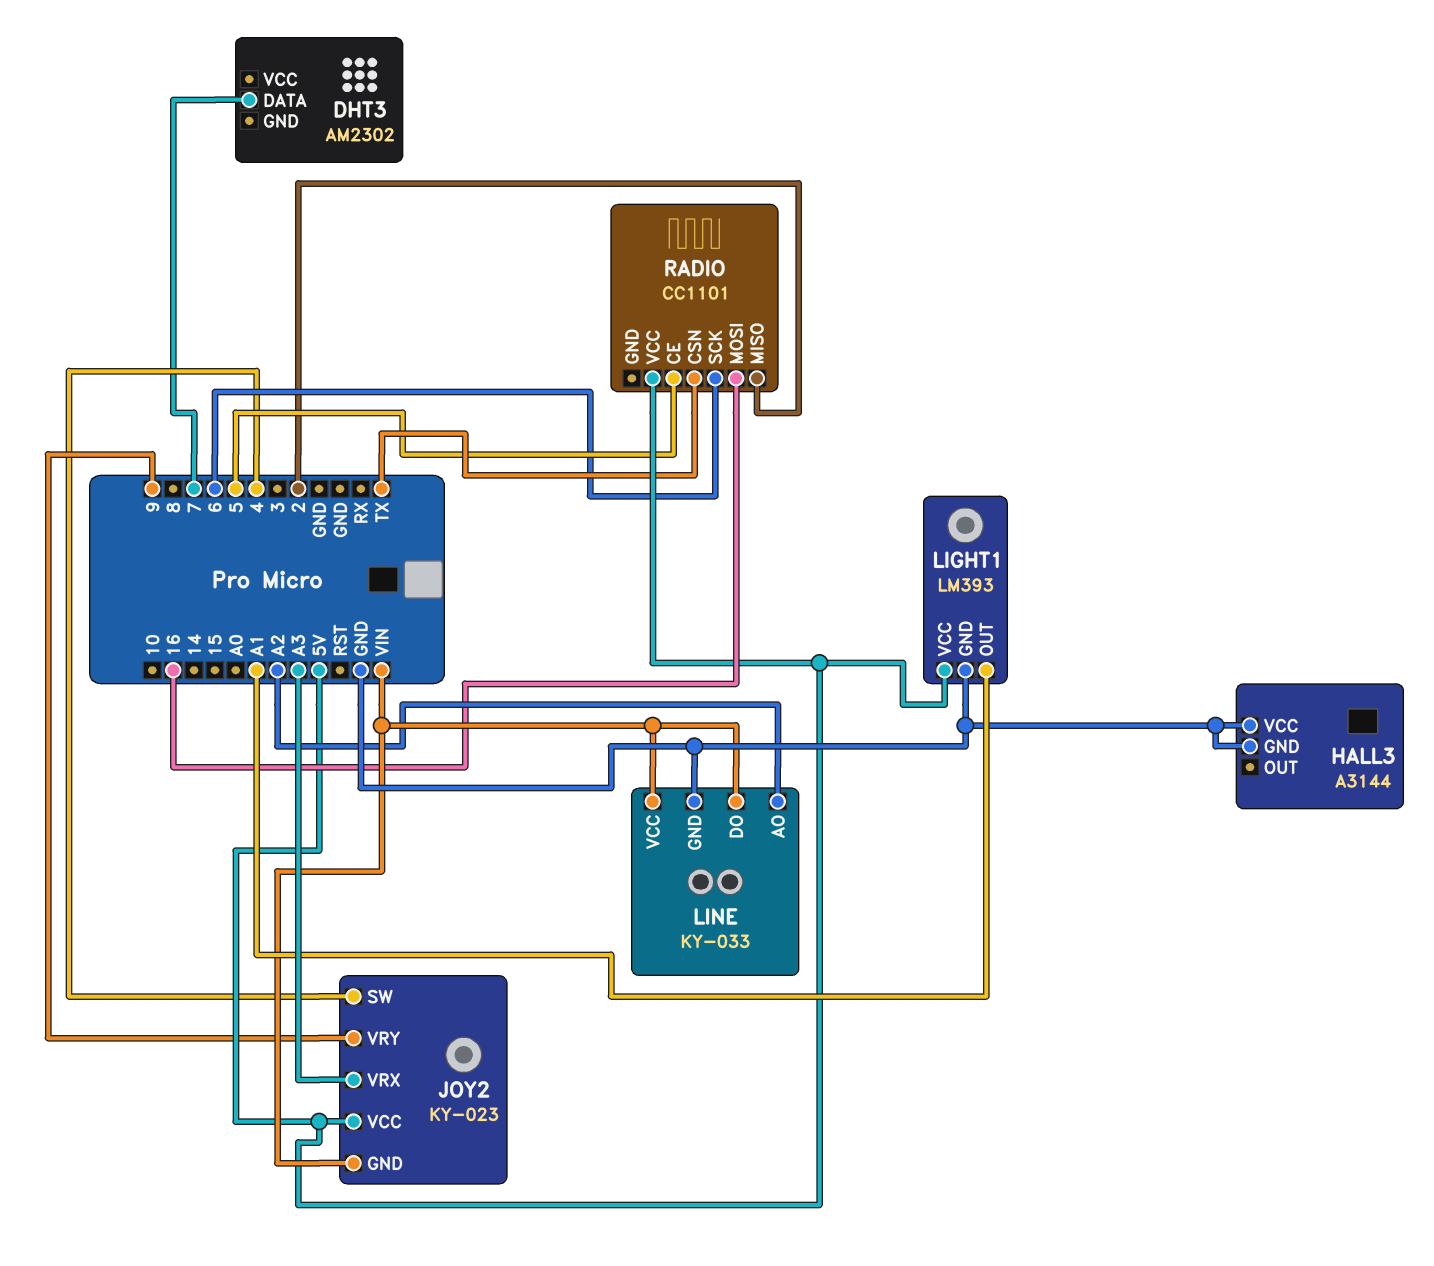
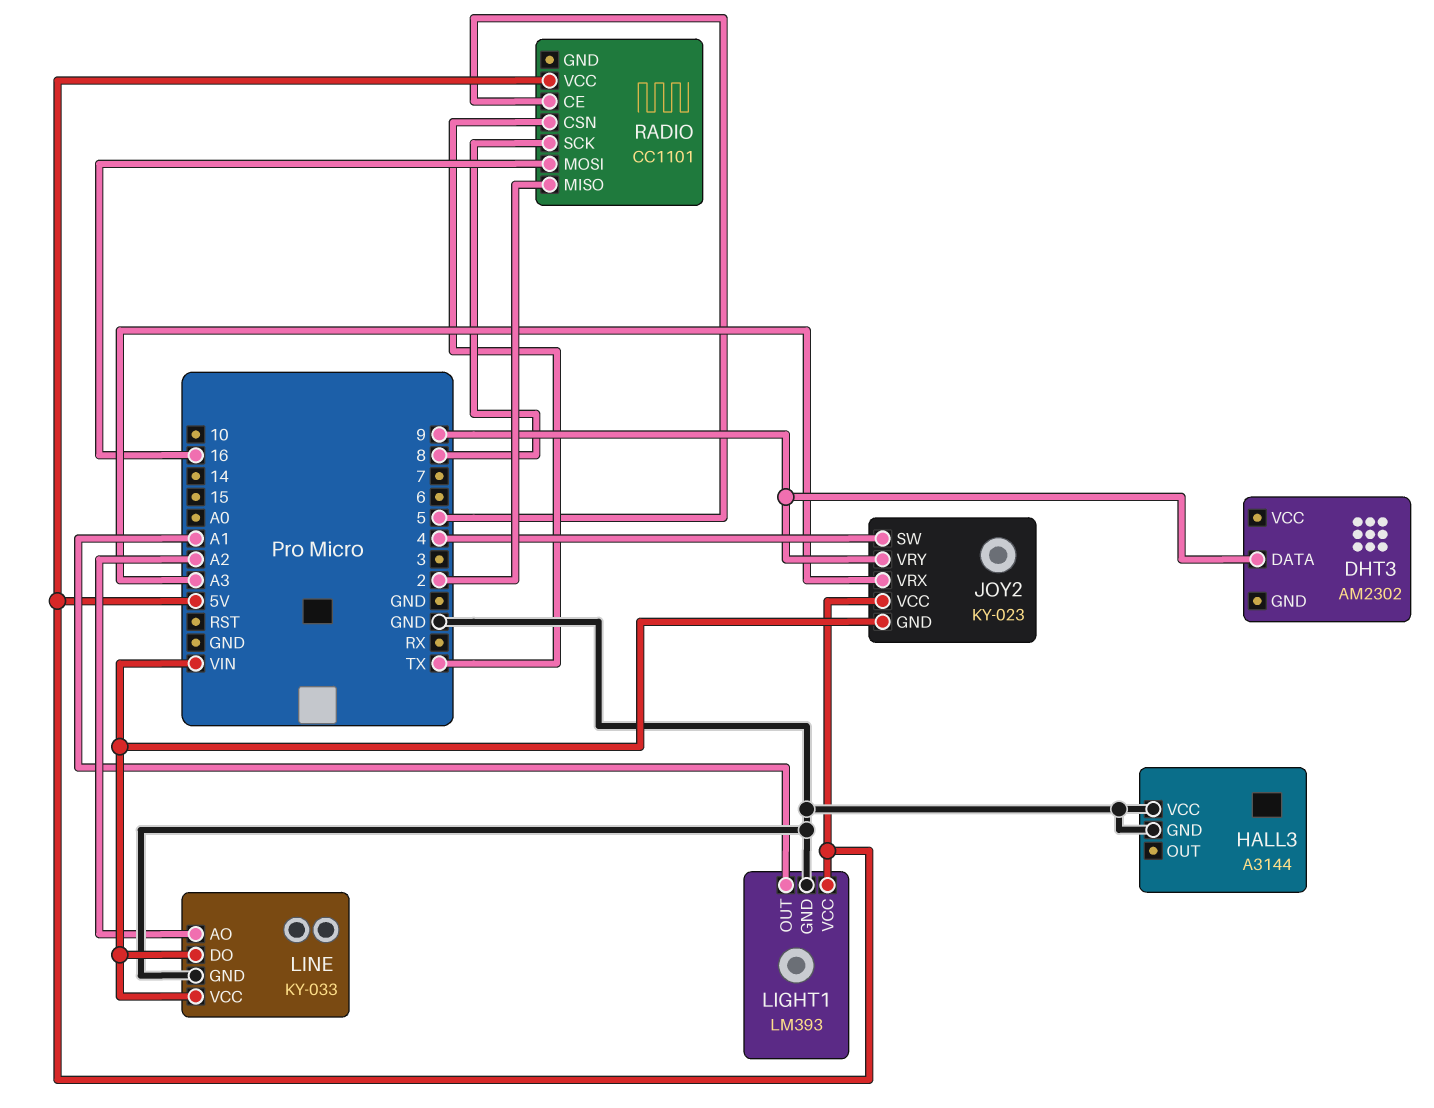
DHT3 pin DATA: 7 -> 9
RADIO pin SCK: 6 -> 8

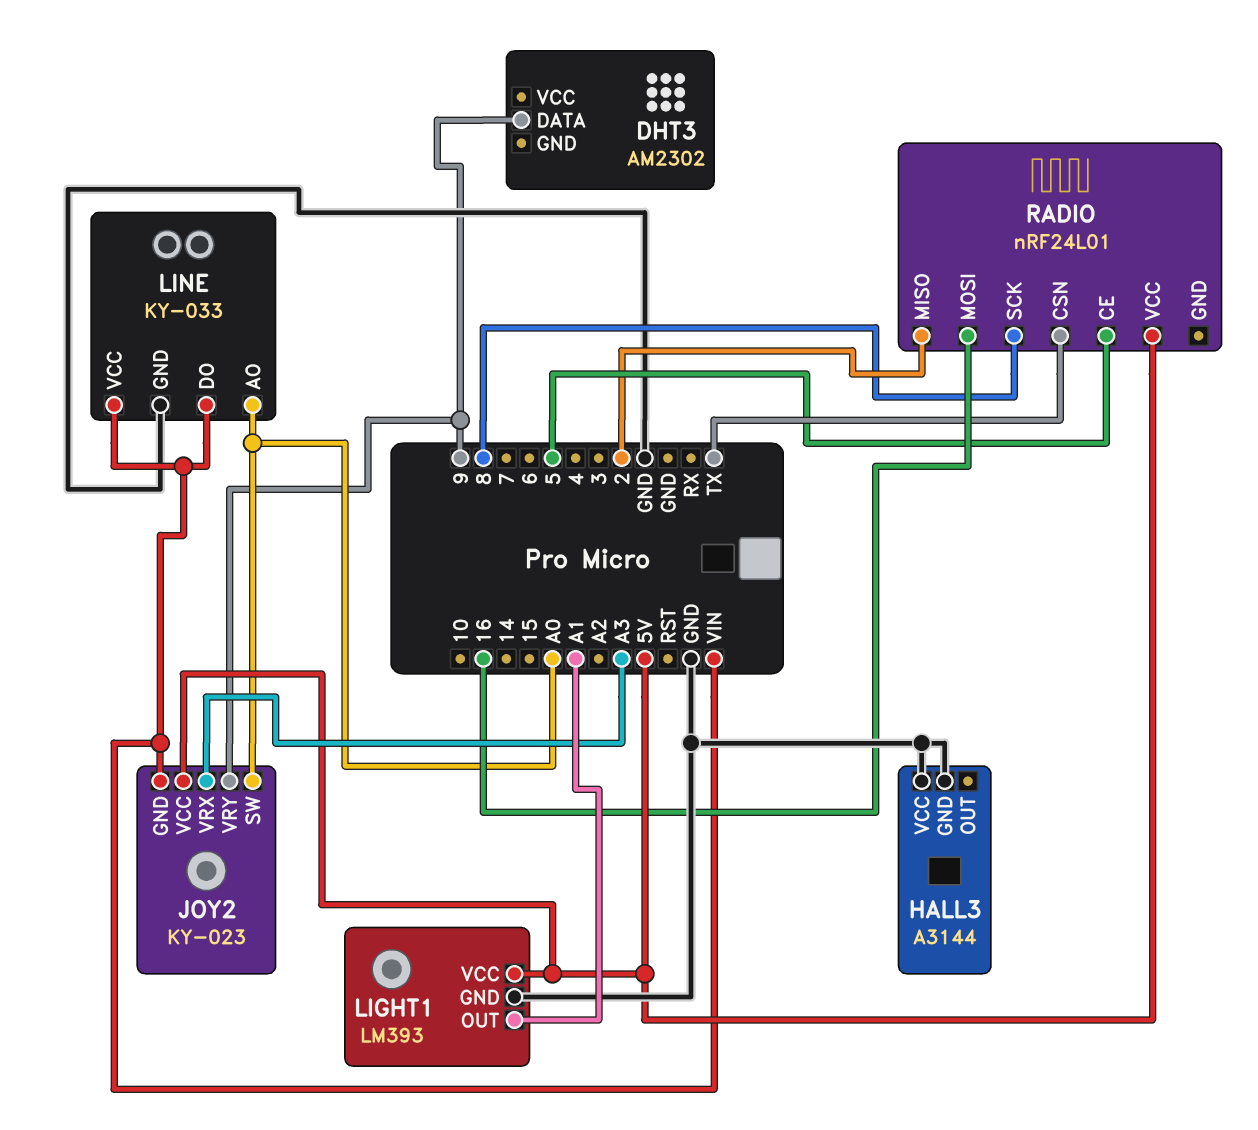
JOY2 pin SW: 4 -> A0
LINE pin AO: A2 -> A0
RADIO: CC1101 -> nRF24L01

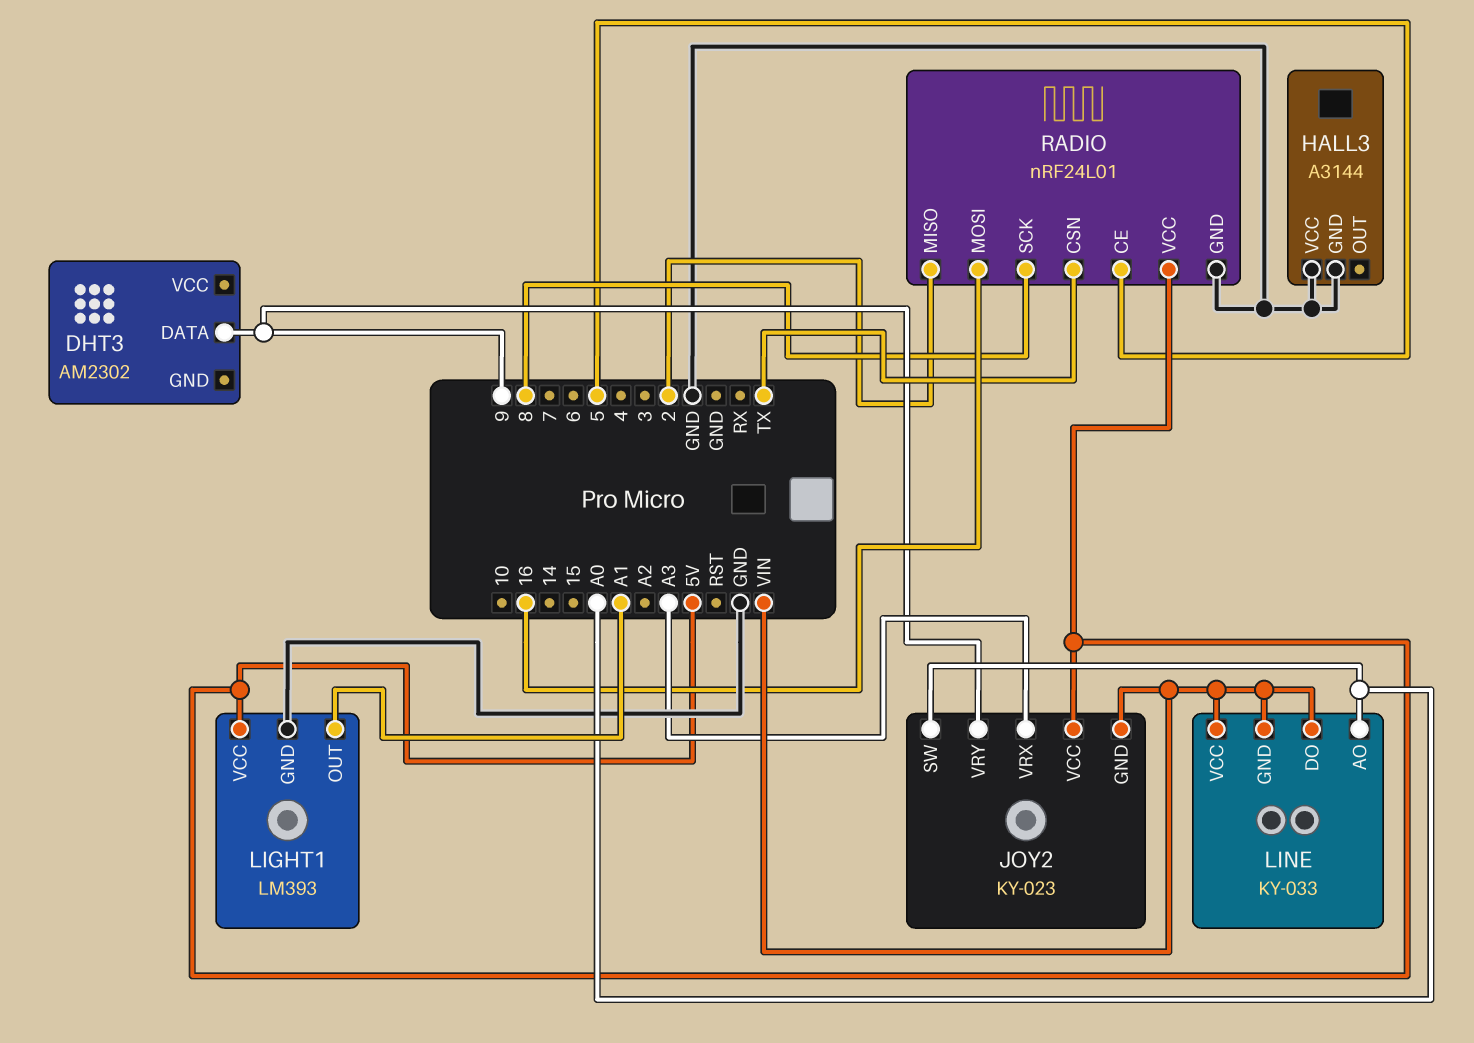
LINE pin GND: GND -> VIN
RADIO pin GND: none -> GND

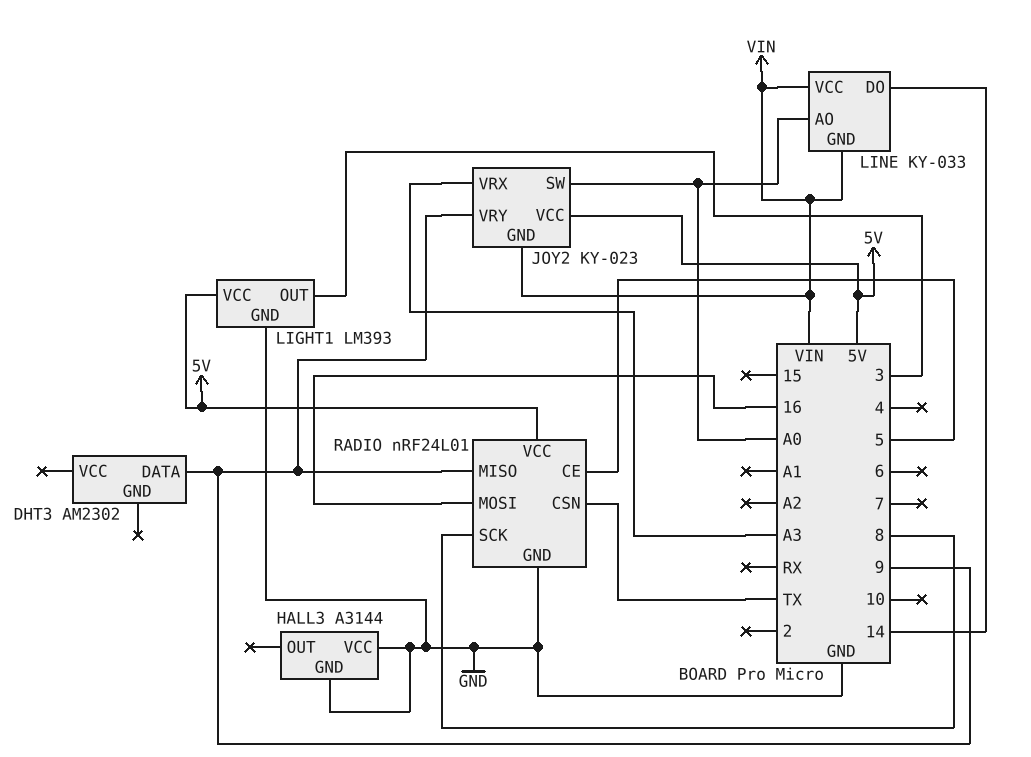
LIGHT1 pin OUT: A1 -> 3
LINE pin DO: VIN -> 14
RADIO pin MISO: 2 -> 9

